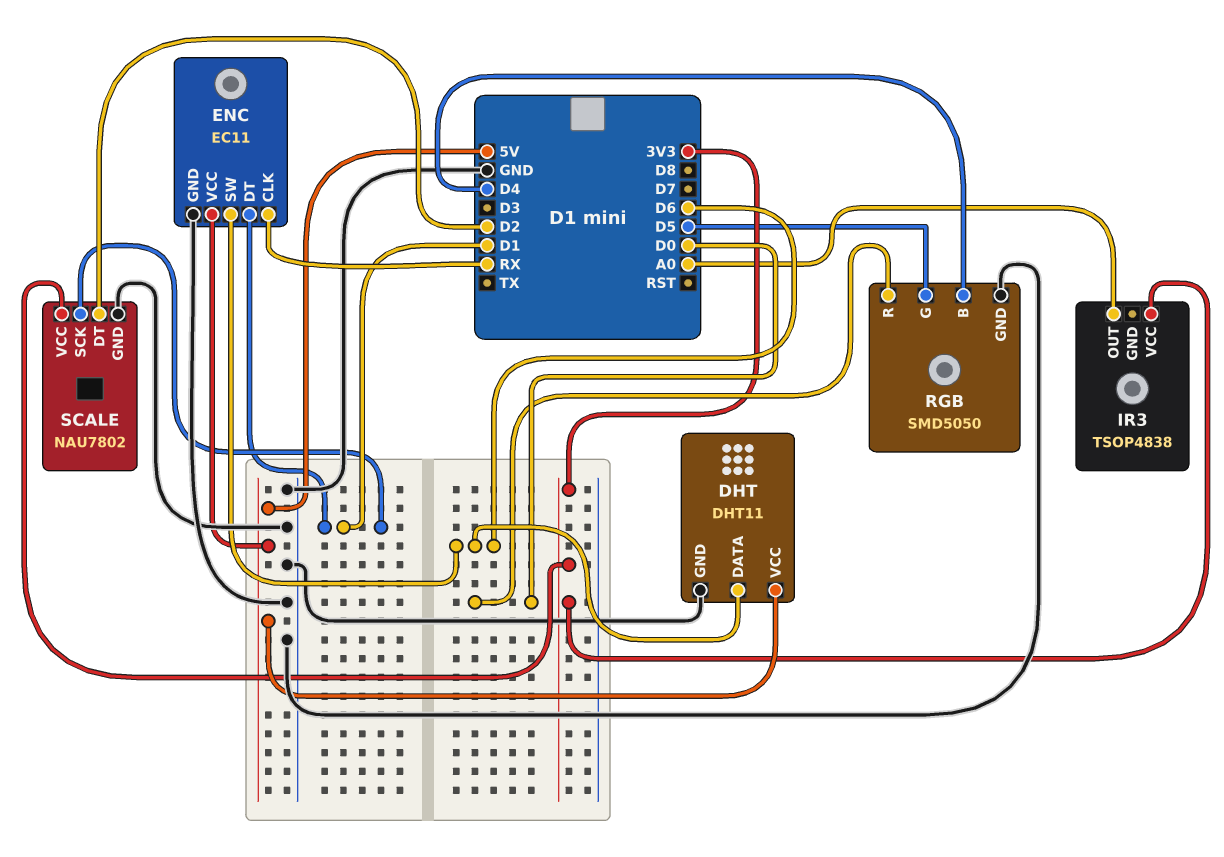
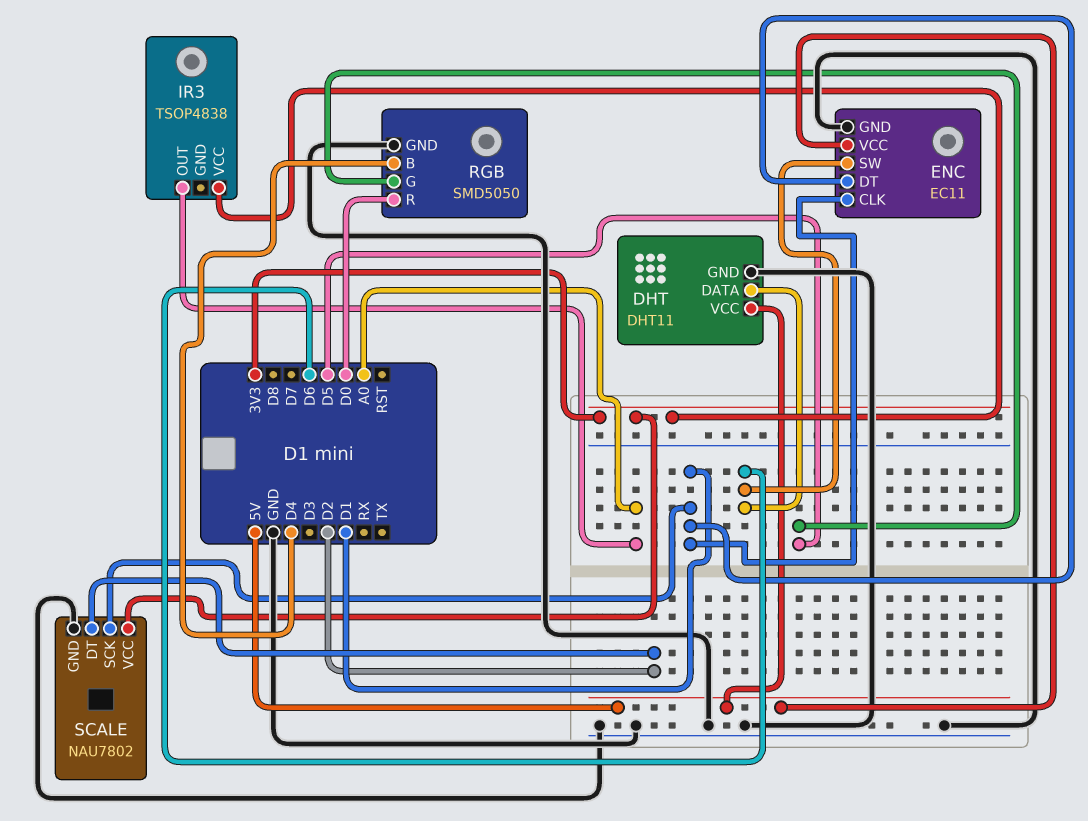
ENC pin CLK: RX -> D1

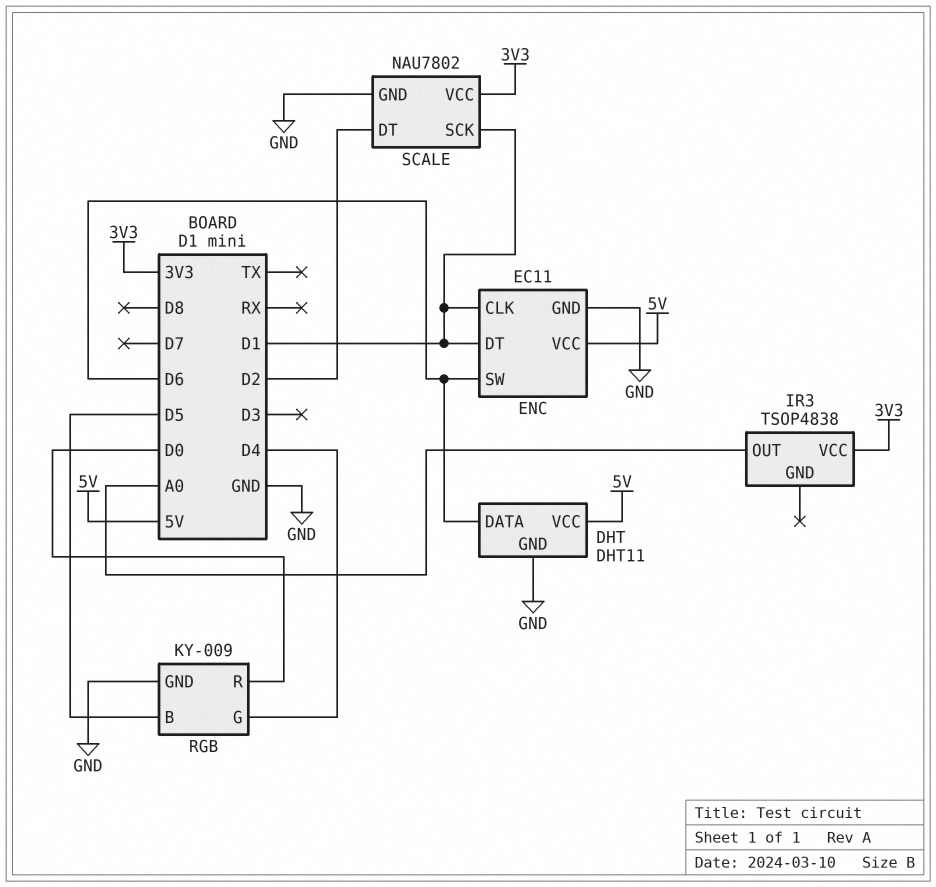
RGB: SMD5050 -> KY-009
RGB pin B: D4 -> D5
RGB pin G: D5 -> D4

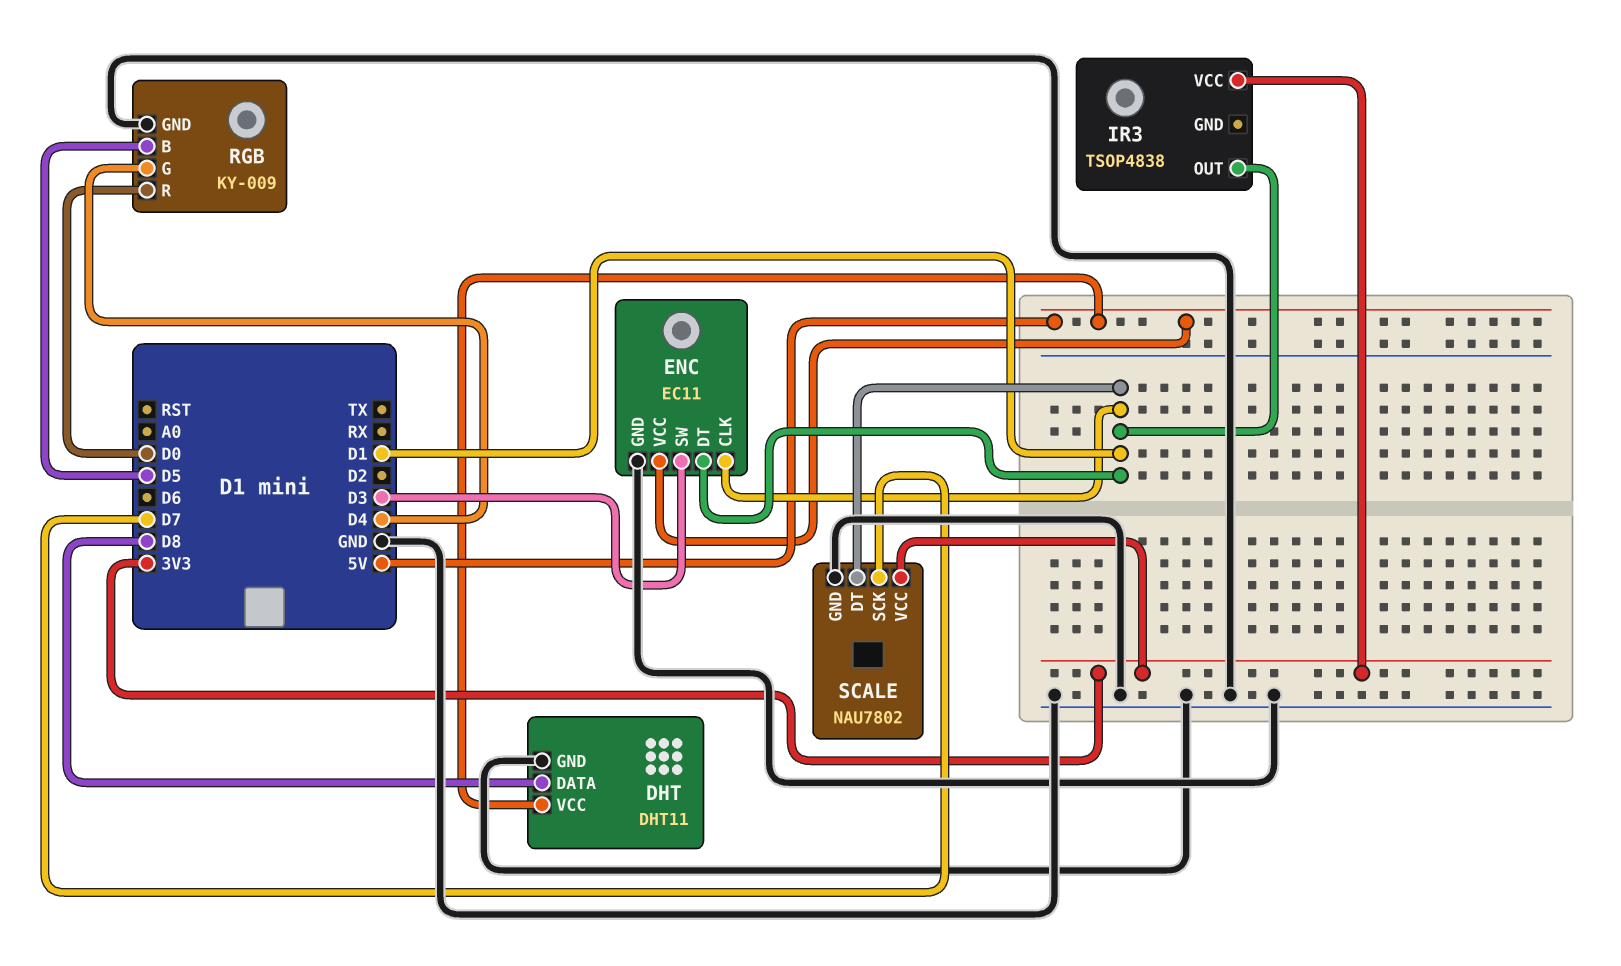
DHT pin DATA: D6 -> D8
ENC pin SW: D6 -> D3
IR3 pin OUT: A0 -> D1
SCALE pin DT: D2 -> D1
SCALE pin SCK: D1 -> D7

